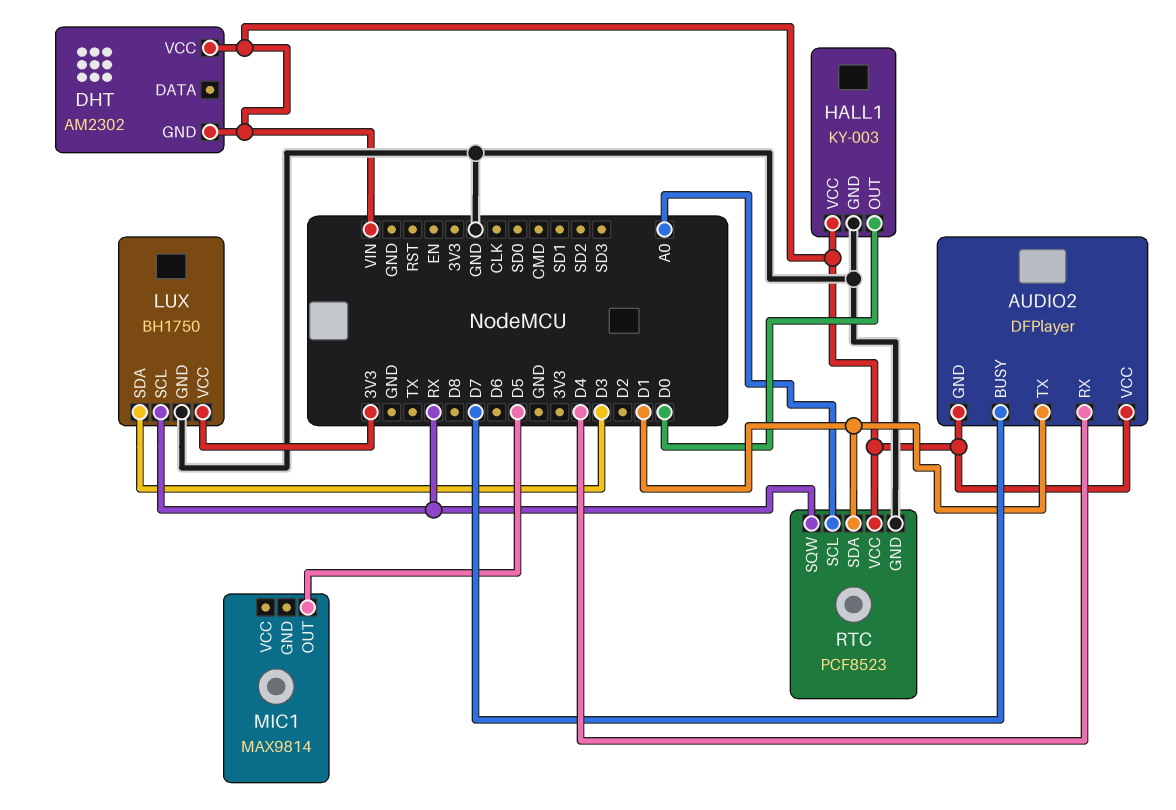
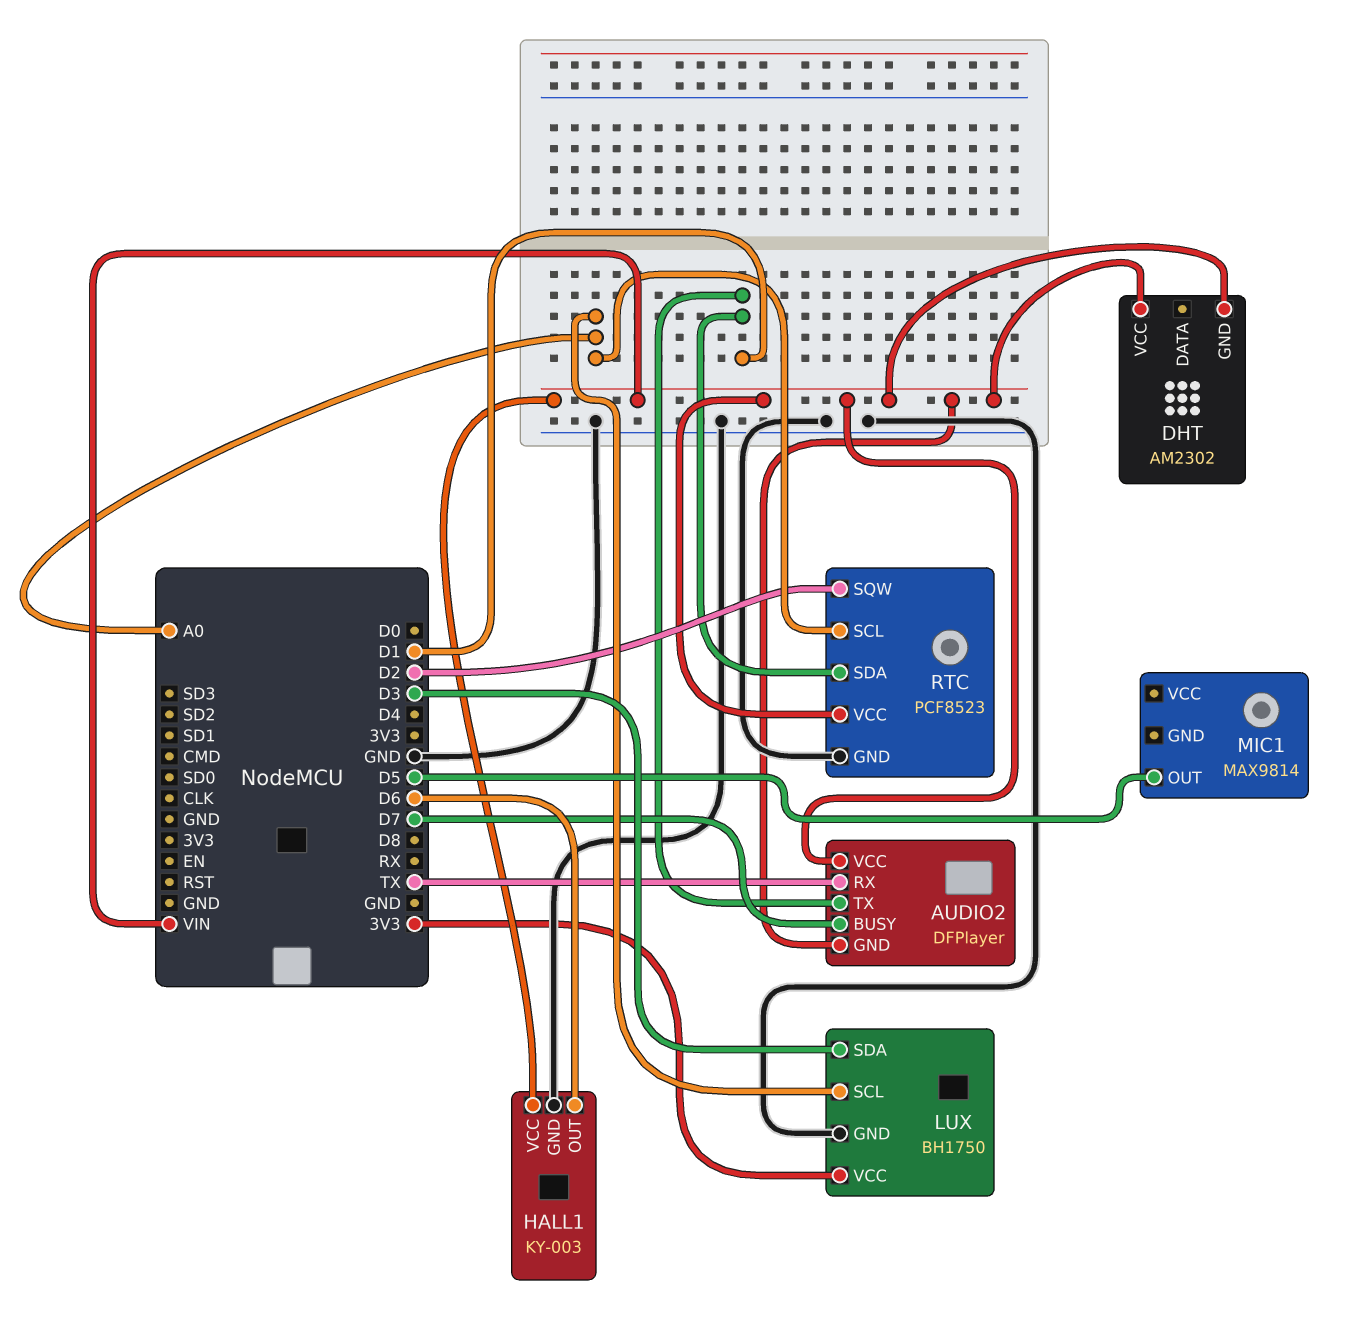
AUDIO2 pin RX: D4 -> TX
HALL1 pin OUT: D0 -> D6
LUX pin SCL: RX -> A0
RTC pin SQW: RX -> D2

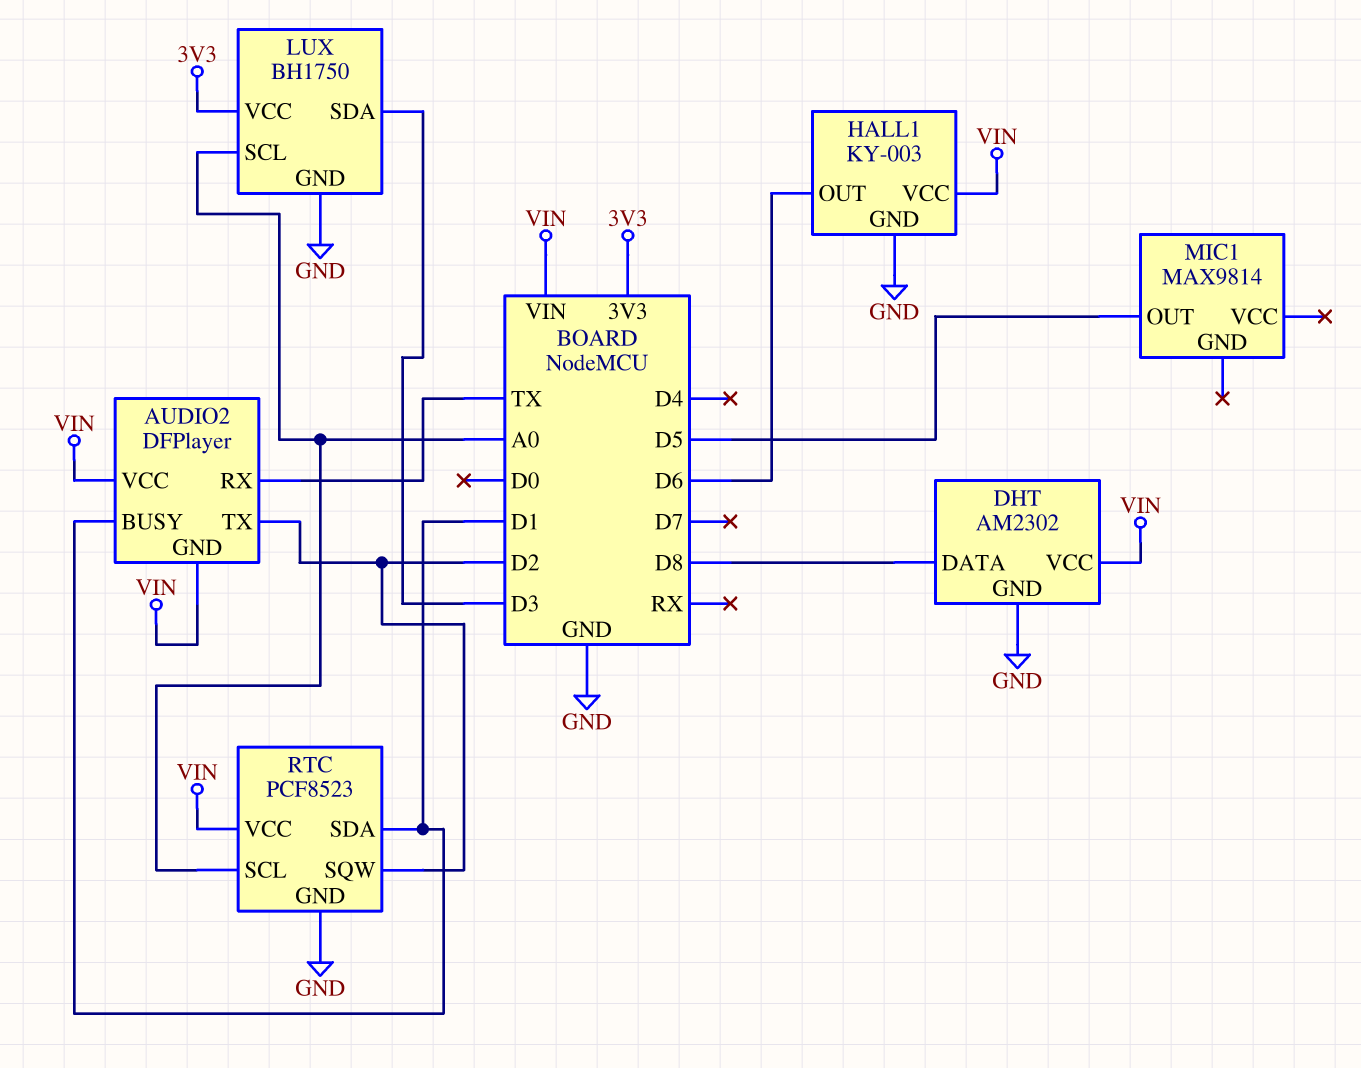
AUDIO2 pin BUSY: D7 -> D1
AUDIO2 pin TX: D1 -> D2
DHT pin DATA: none -> D8
DHT pin GND: VIN -> GND

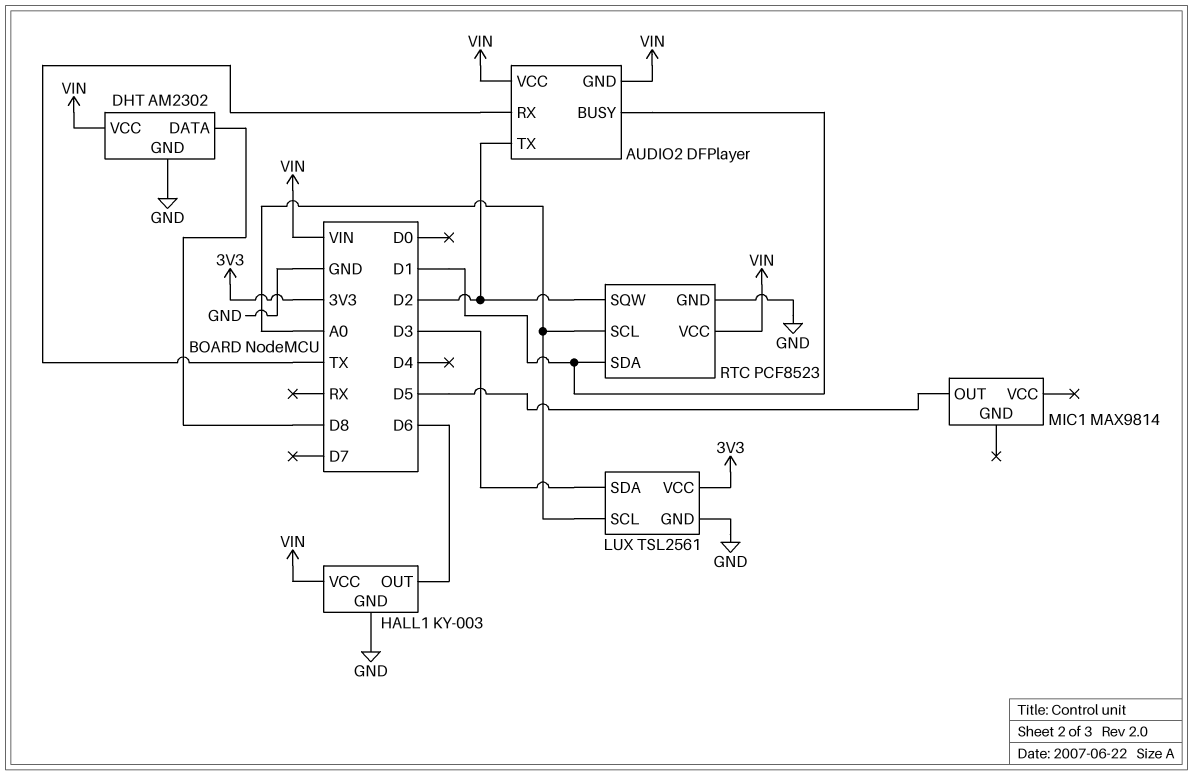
LUX: BH1750 -> TSL2561

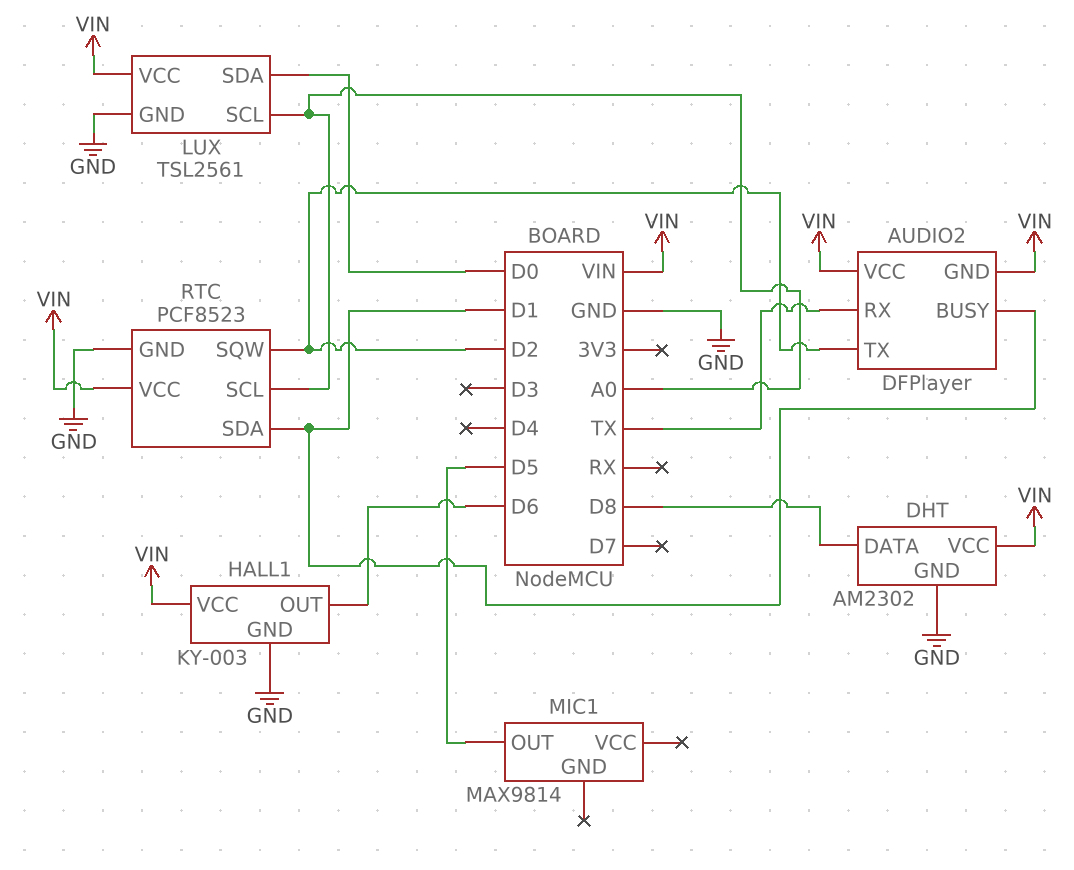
LUX pin SDA: D3 -> D0
LUX pin VCC: 3V3 -> VIN

